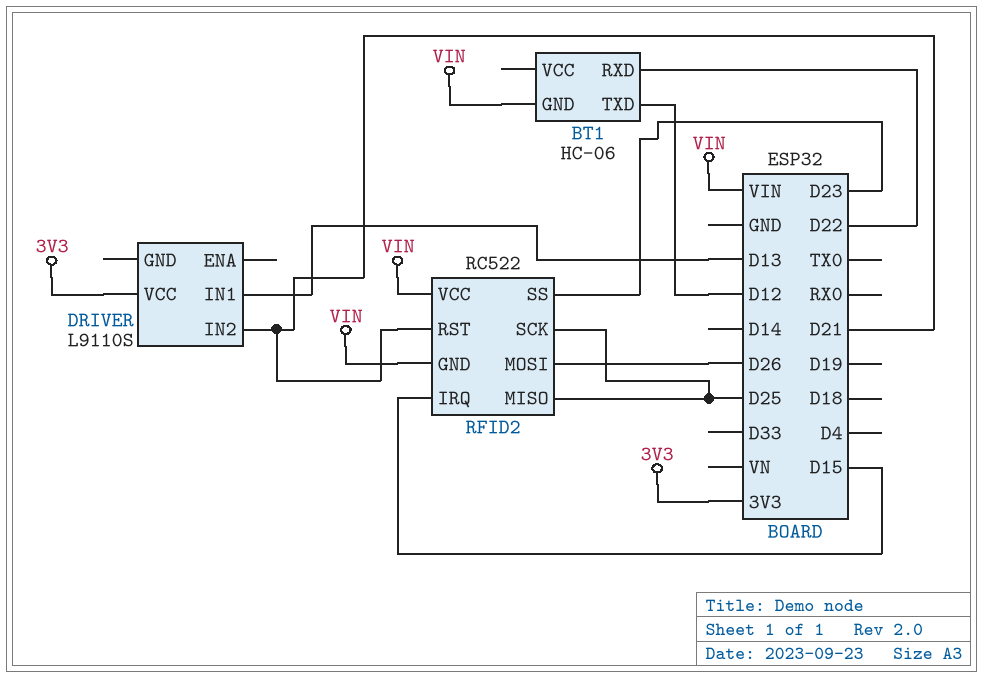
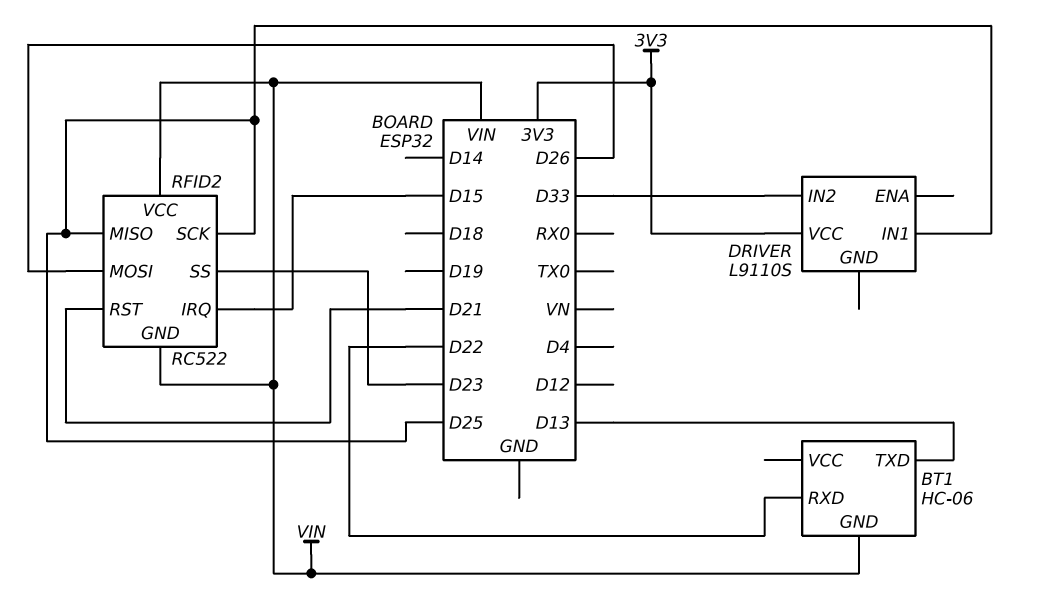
BT1 pin TXD: D12 -> D13
DRIVER pin IN1: D13 -> D25
DRIVER pin IN2: D21 -> D33

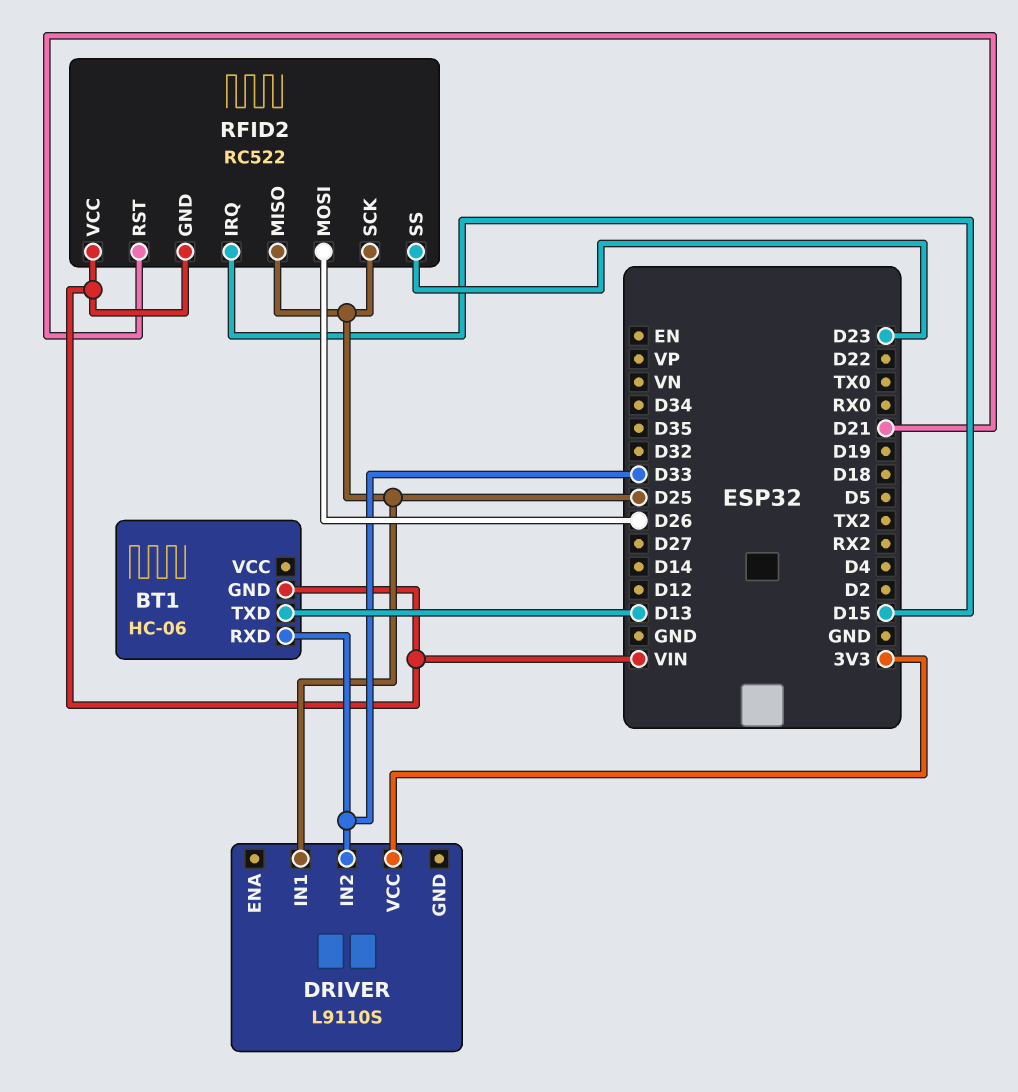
BT1 pin RXD: D22 -> D33

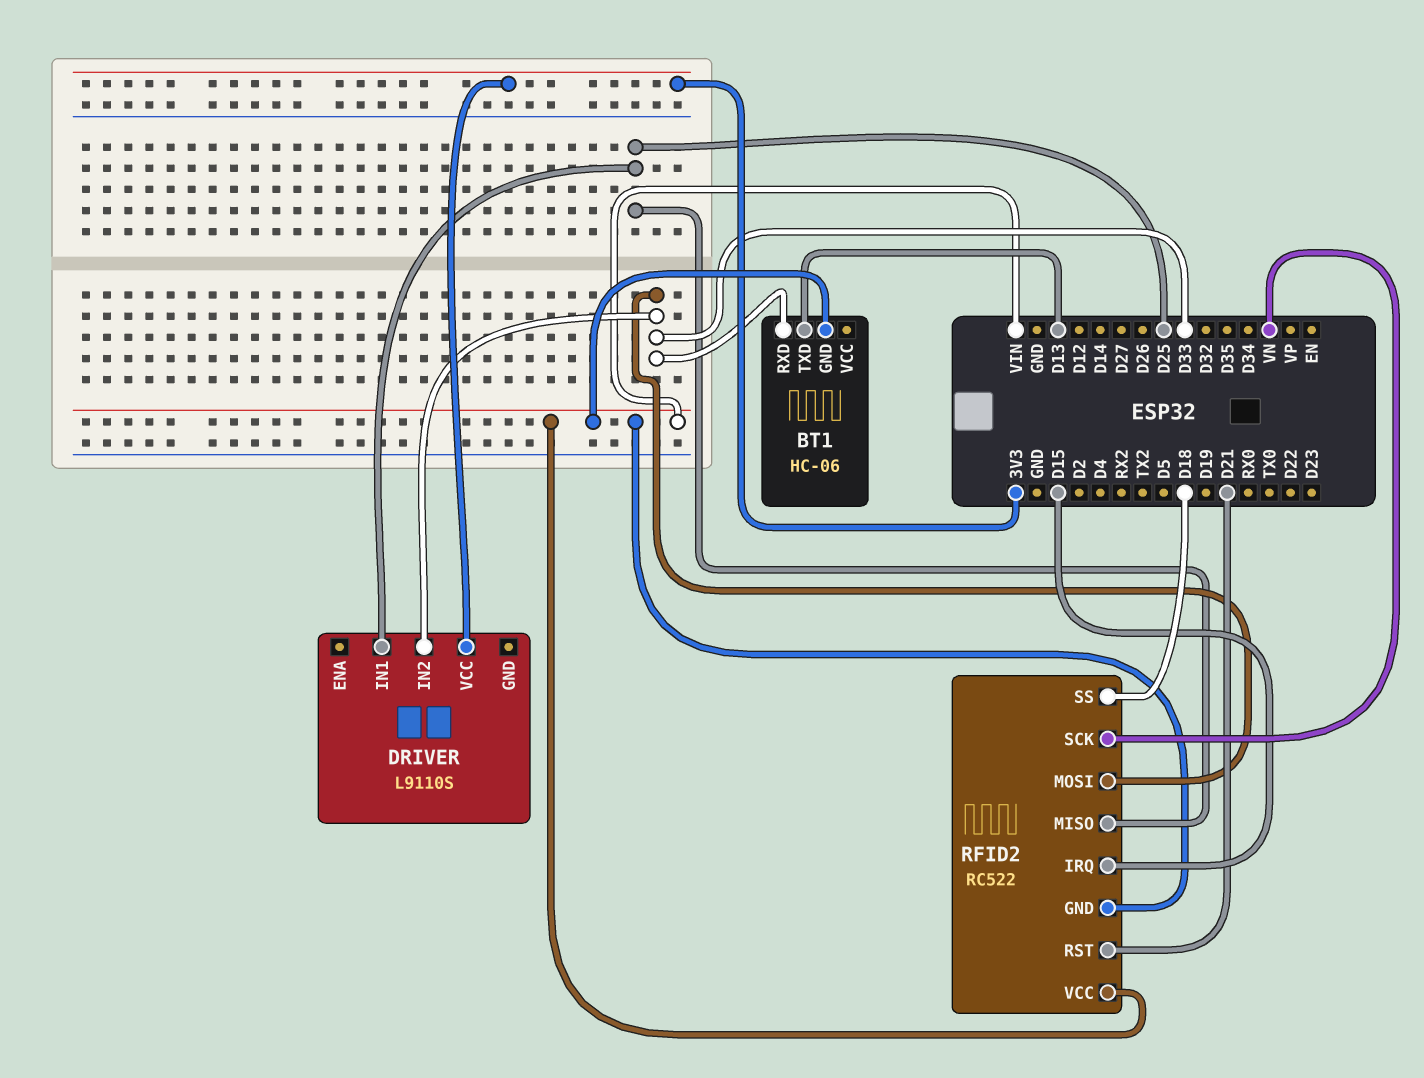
RFID2 pin MOSI: D26 -> D33
RFID2 pin SCK: D25 -> VN
RFID2 pin SS: D23 -> D18

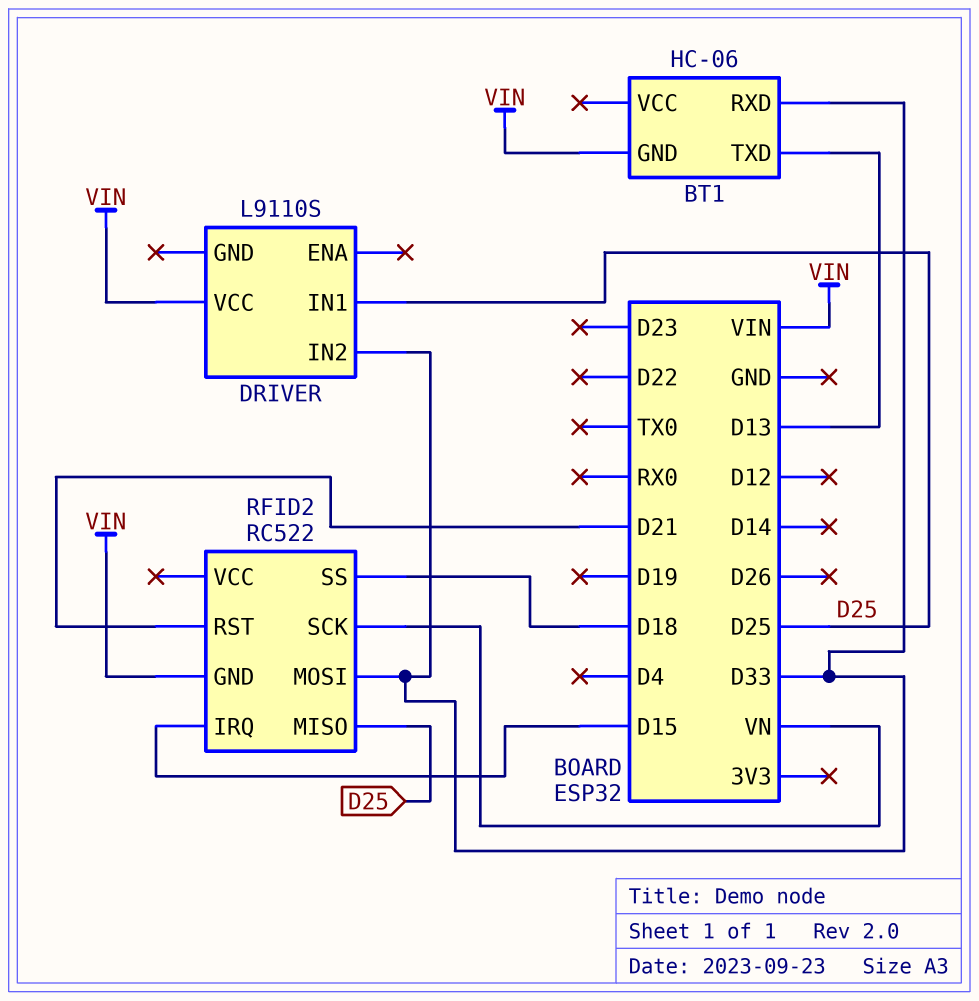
DRIVER pin VCC: 3V3 -> VIN
RFID2 pin VCC: VIN -> none

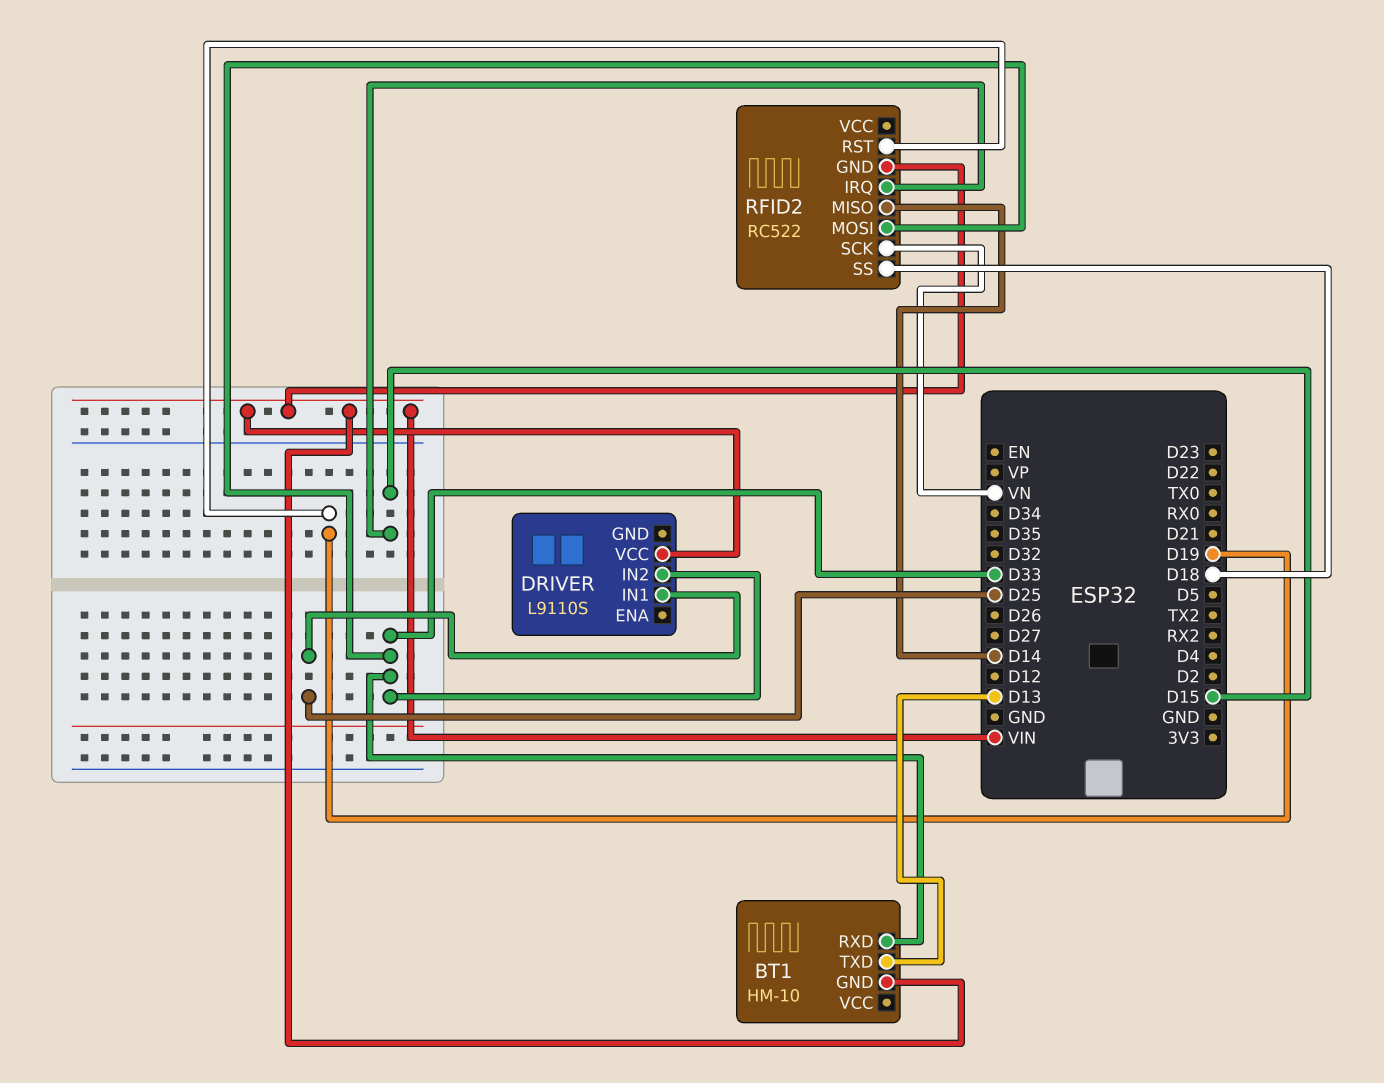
BT1: HC-06 -> HM-10
RFID2 pin MISO: D25 -> D14
RFID2 pin RST: D21 -> D19

